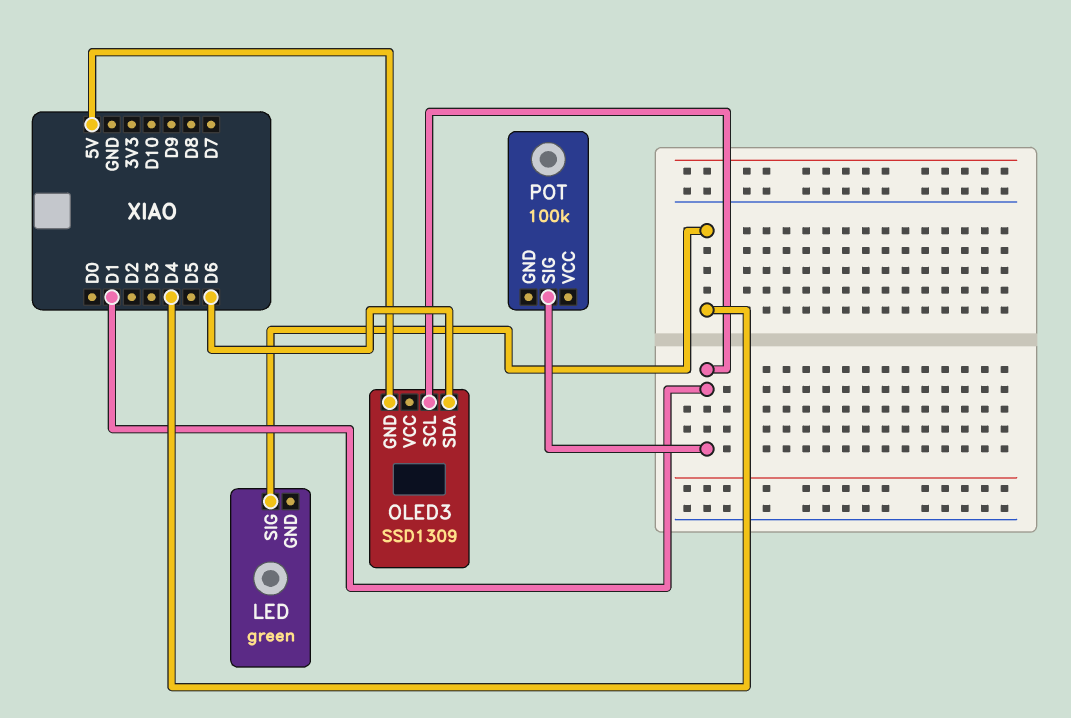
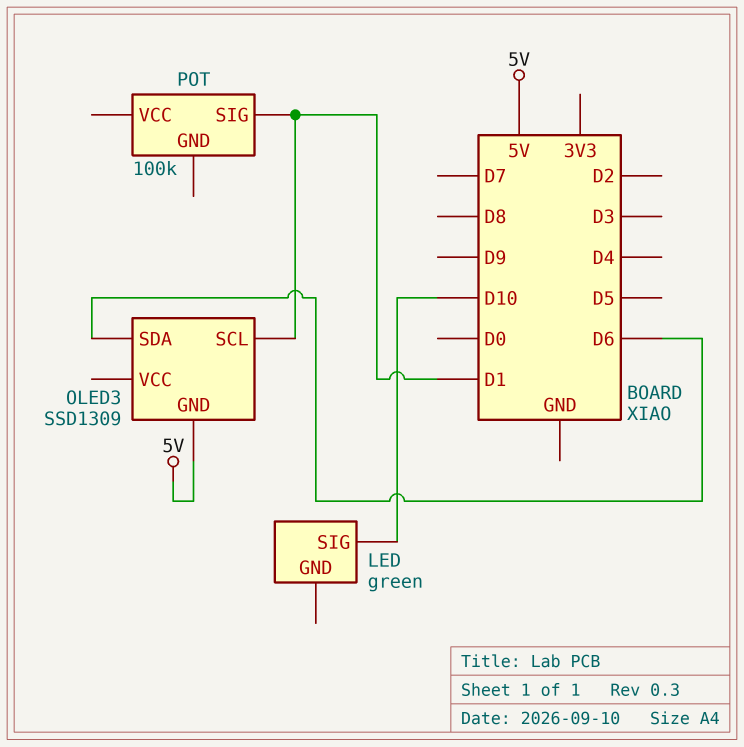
LED pin SIG: D4 -> D10

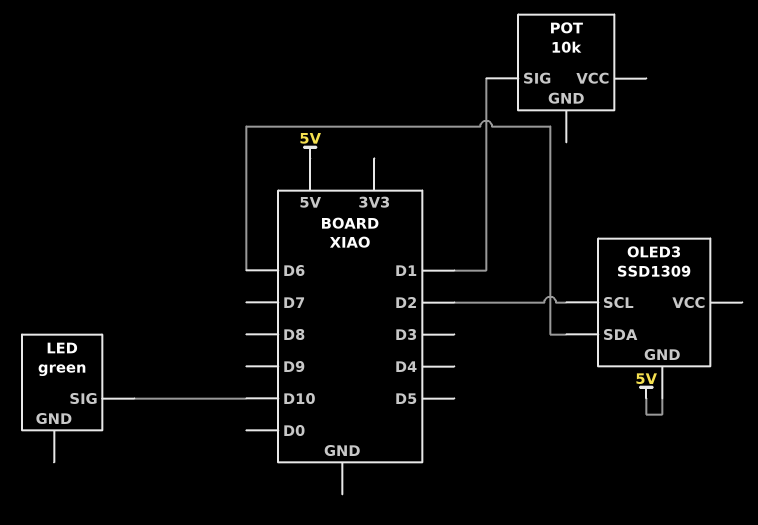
OLED3 pin SCL: D1 -> D2
POT: 100k -> 10k

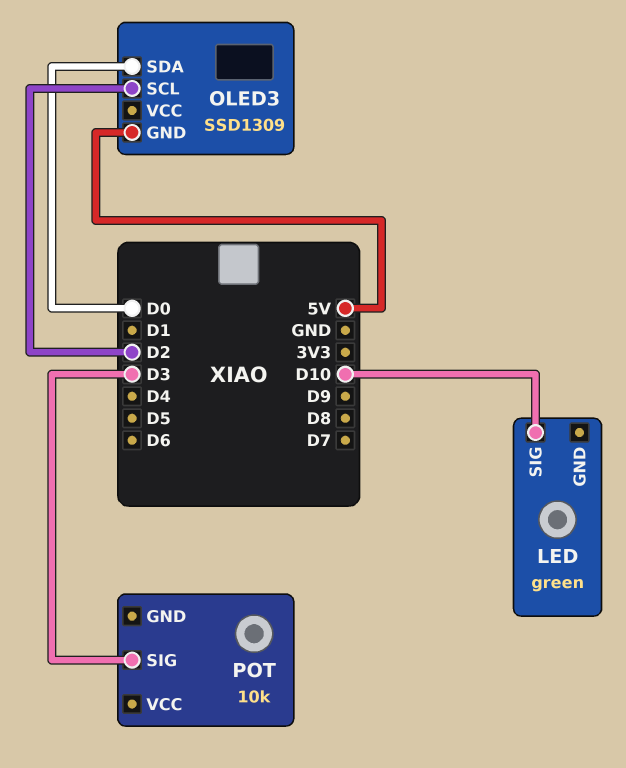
OLED3 pin SDA: D6 -> D0
POT pin SIG: D1 -> D3

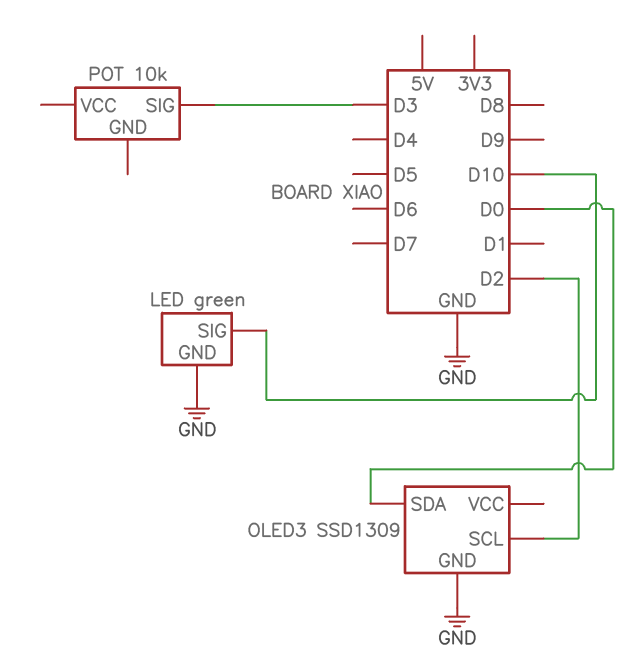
LED pin GND: none -> GND
OLED3 pin GND: 5V -> GND

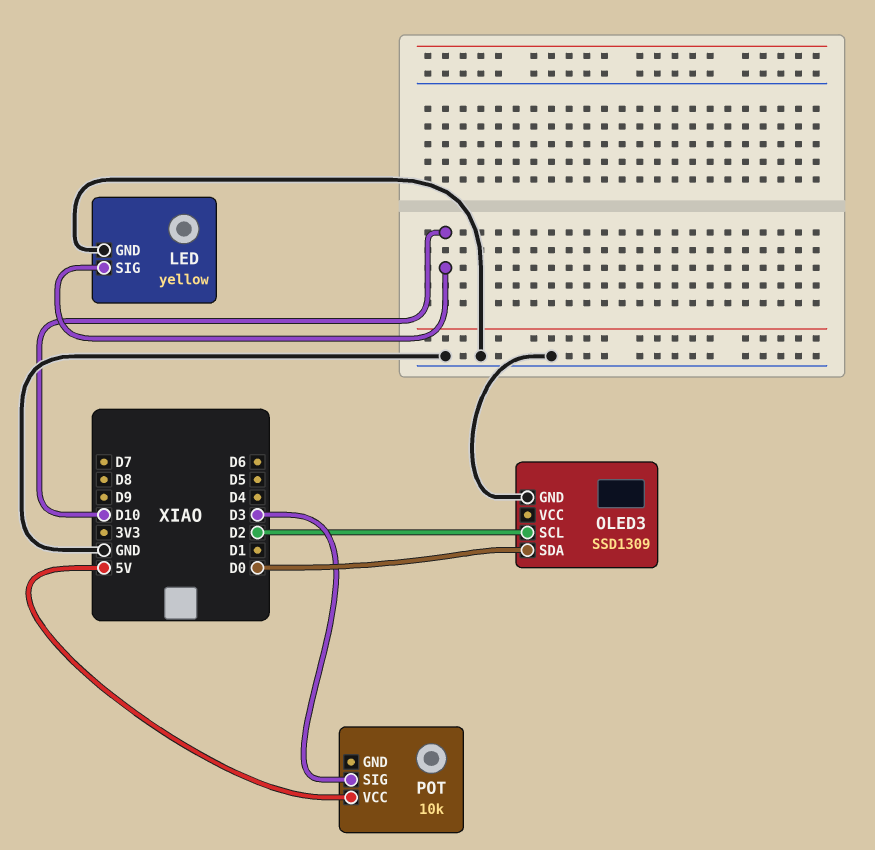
LED: green -> yellow
POT pin VCC: none -> 5V

